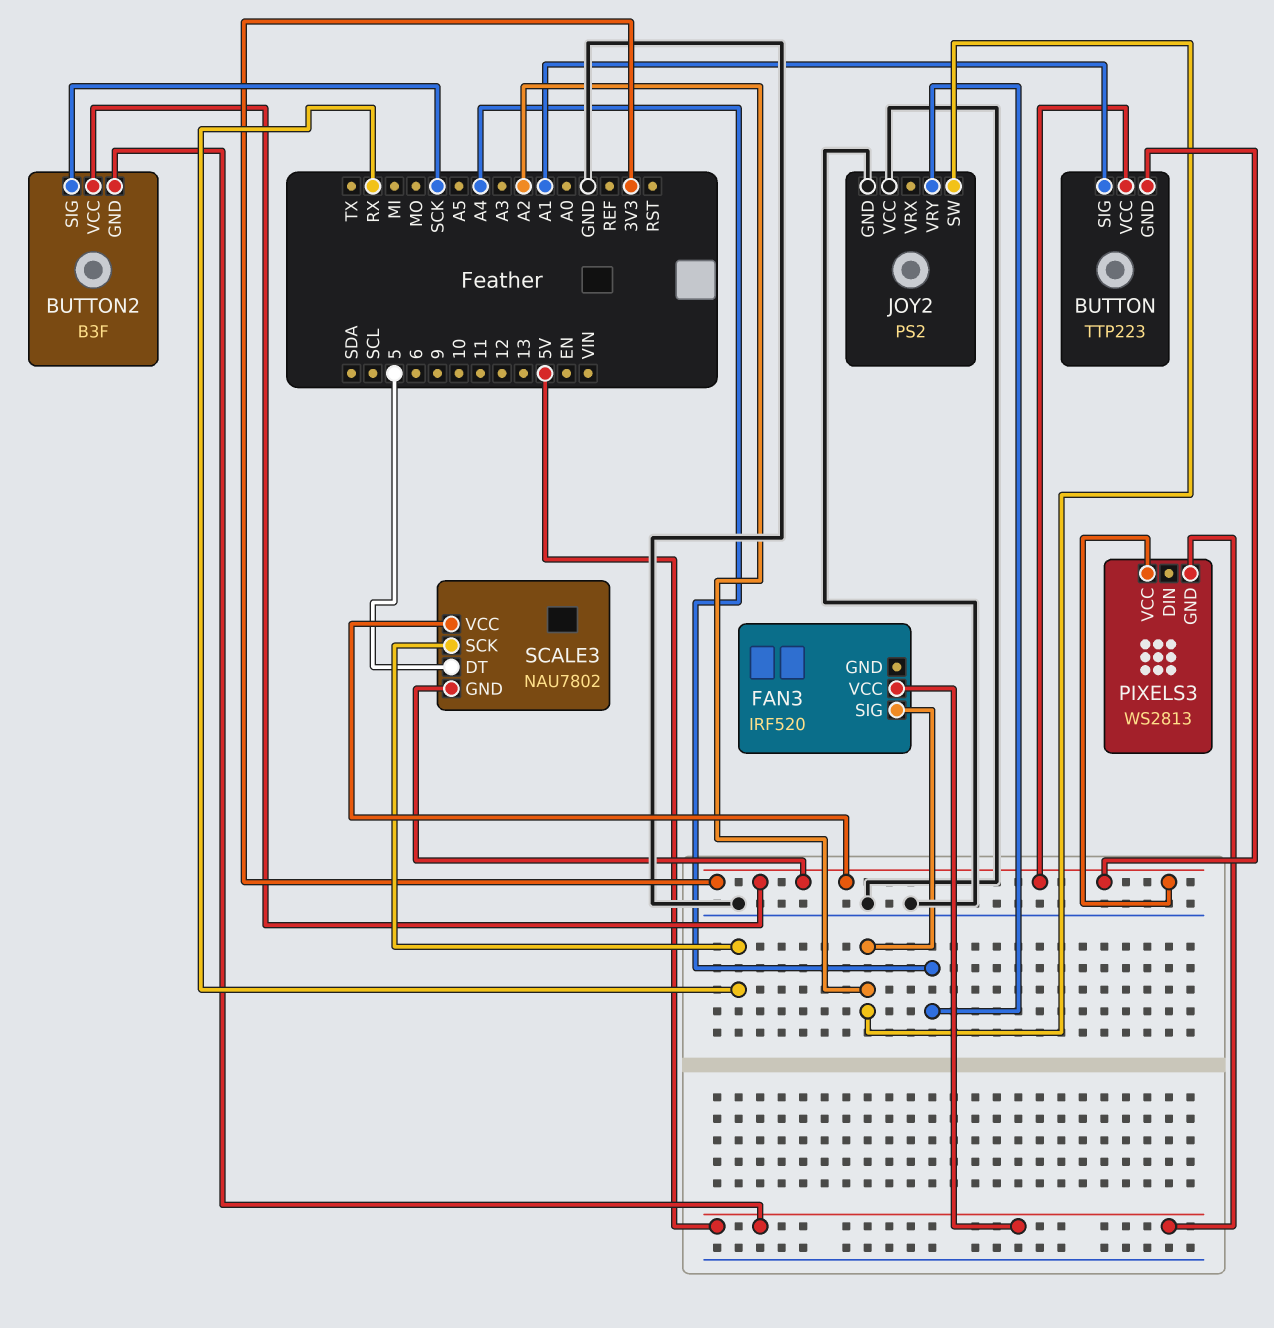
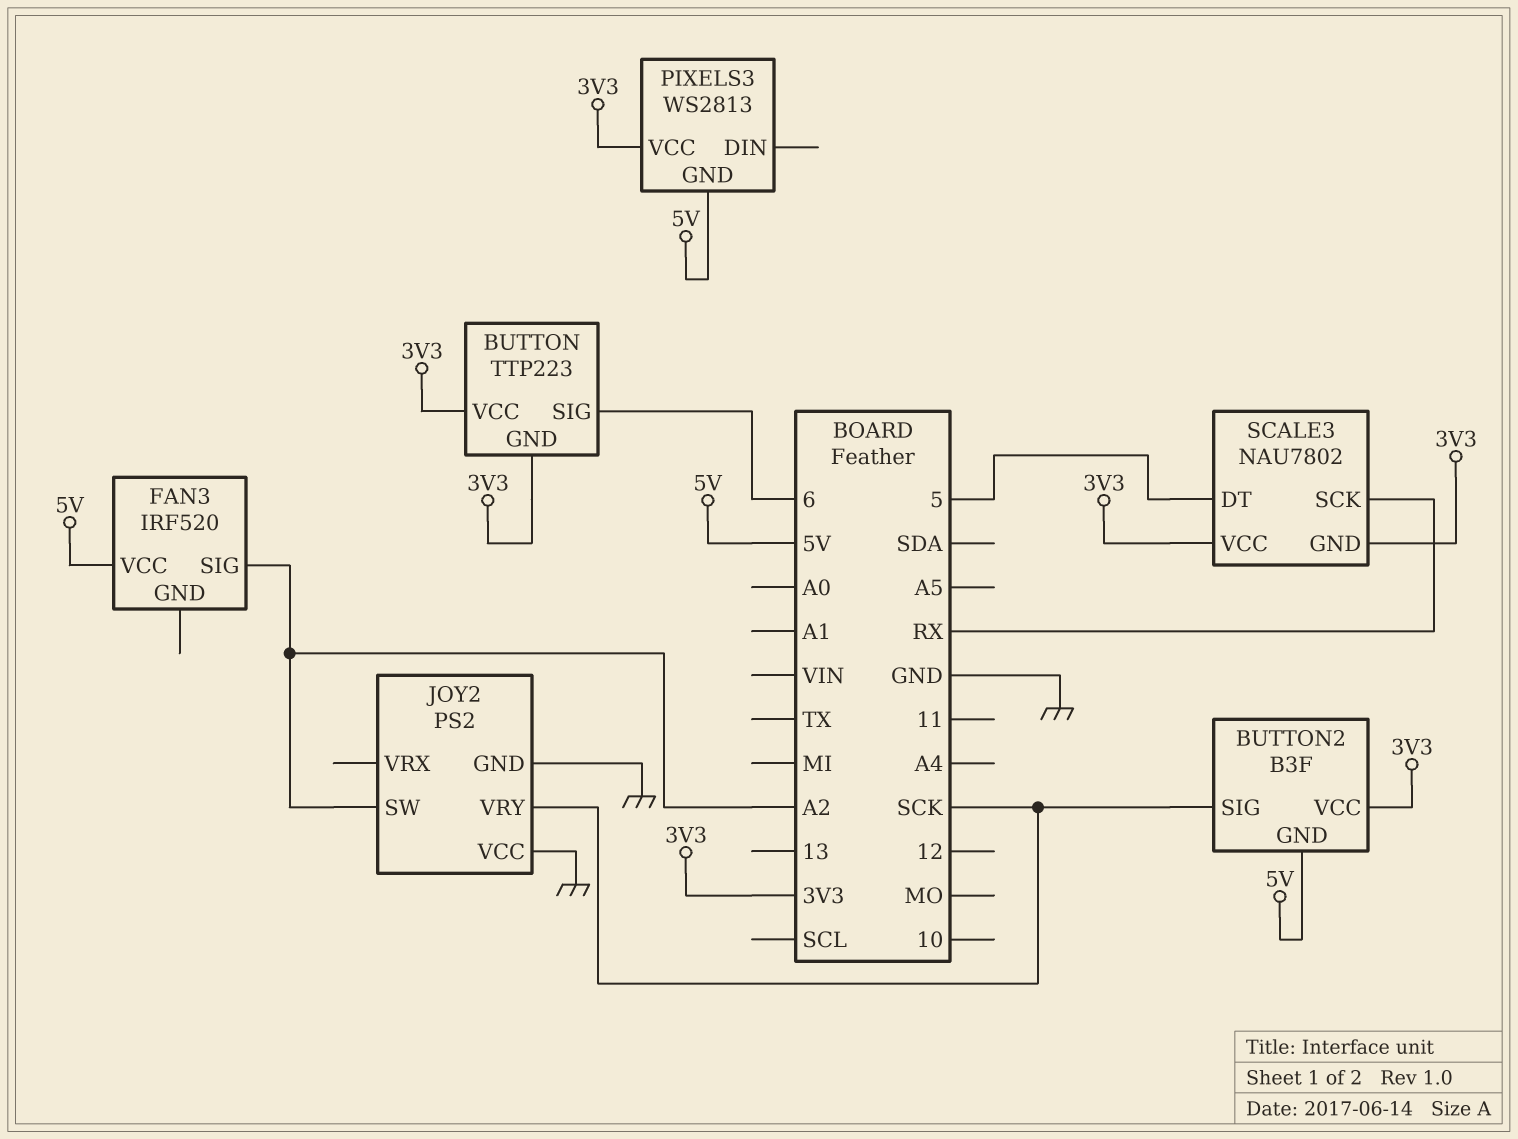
BUTTON pin SIG: A1 -> 6
JOY2 pin VRY: A4 -> SCK

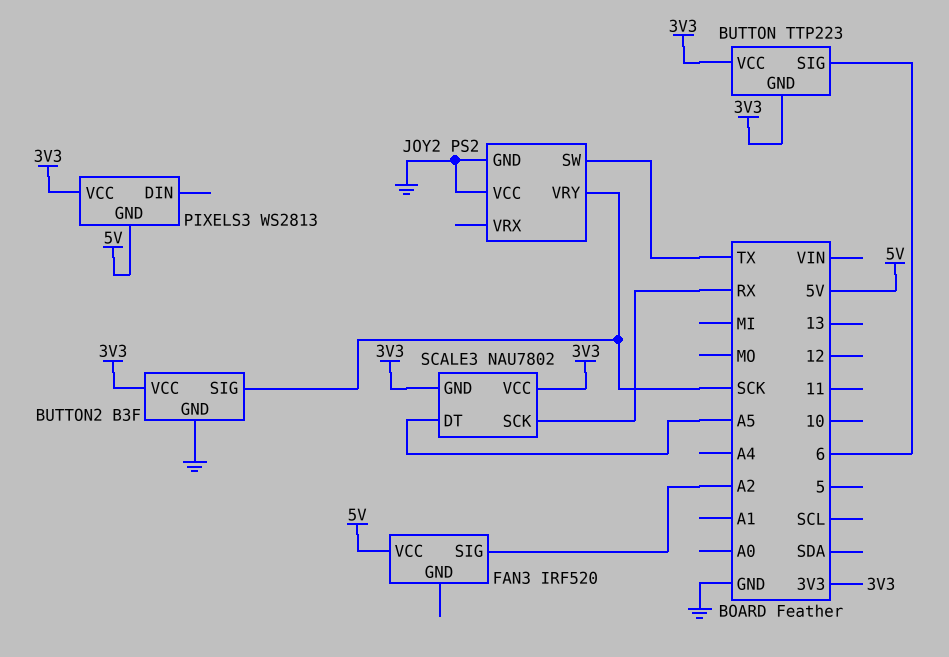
BUTTON2 pin GND: 5V -> GND
JOY2 pin SW: A2 -> TX
SCALE3 pin DT: 5 -> A5

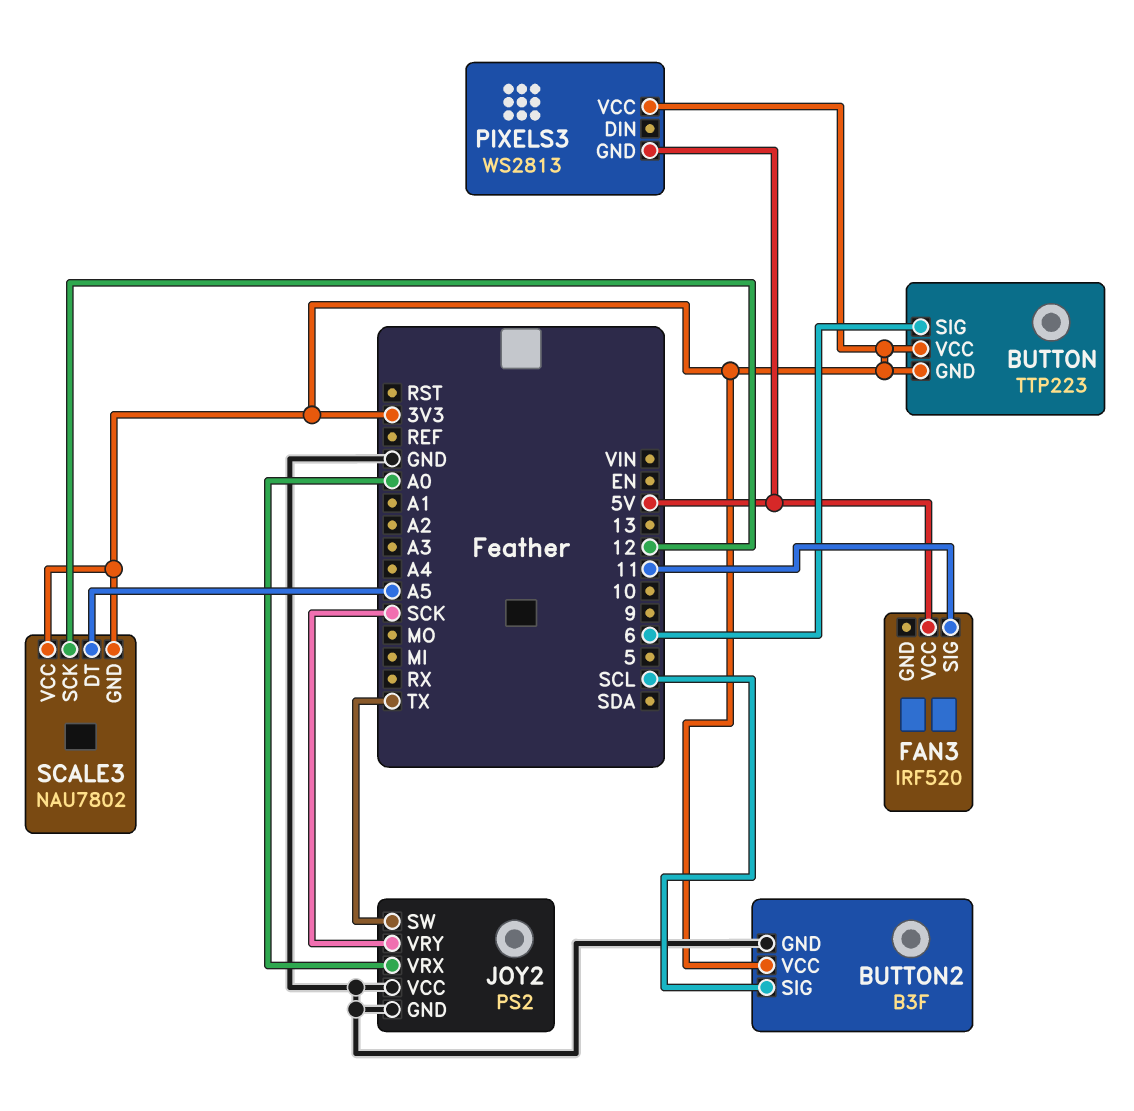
BUTTON2 pin SIG: SCK -> SCL
FAN3 pin SIG: A2 -> 11
JOY2 pin VRX: none -> A0
SCALE3 pin SCK: RX -> 12

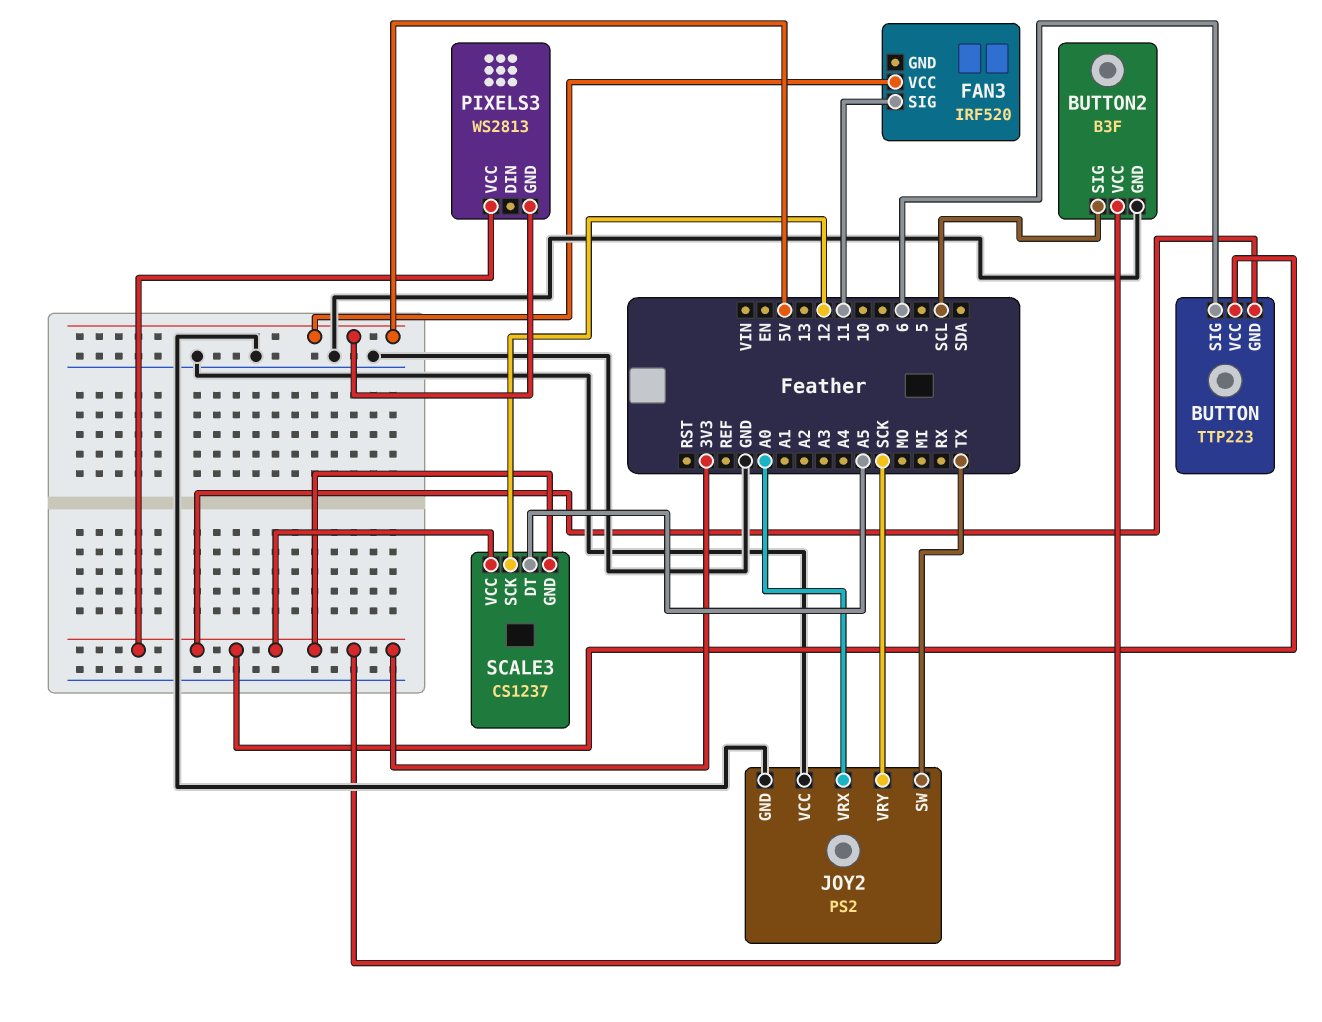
SCALE3: NAU7802 -> CS1237

